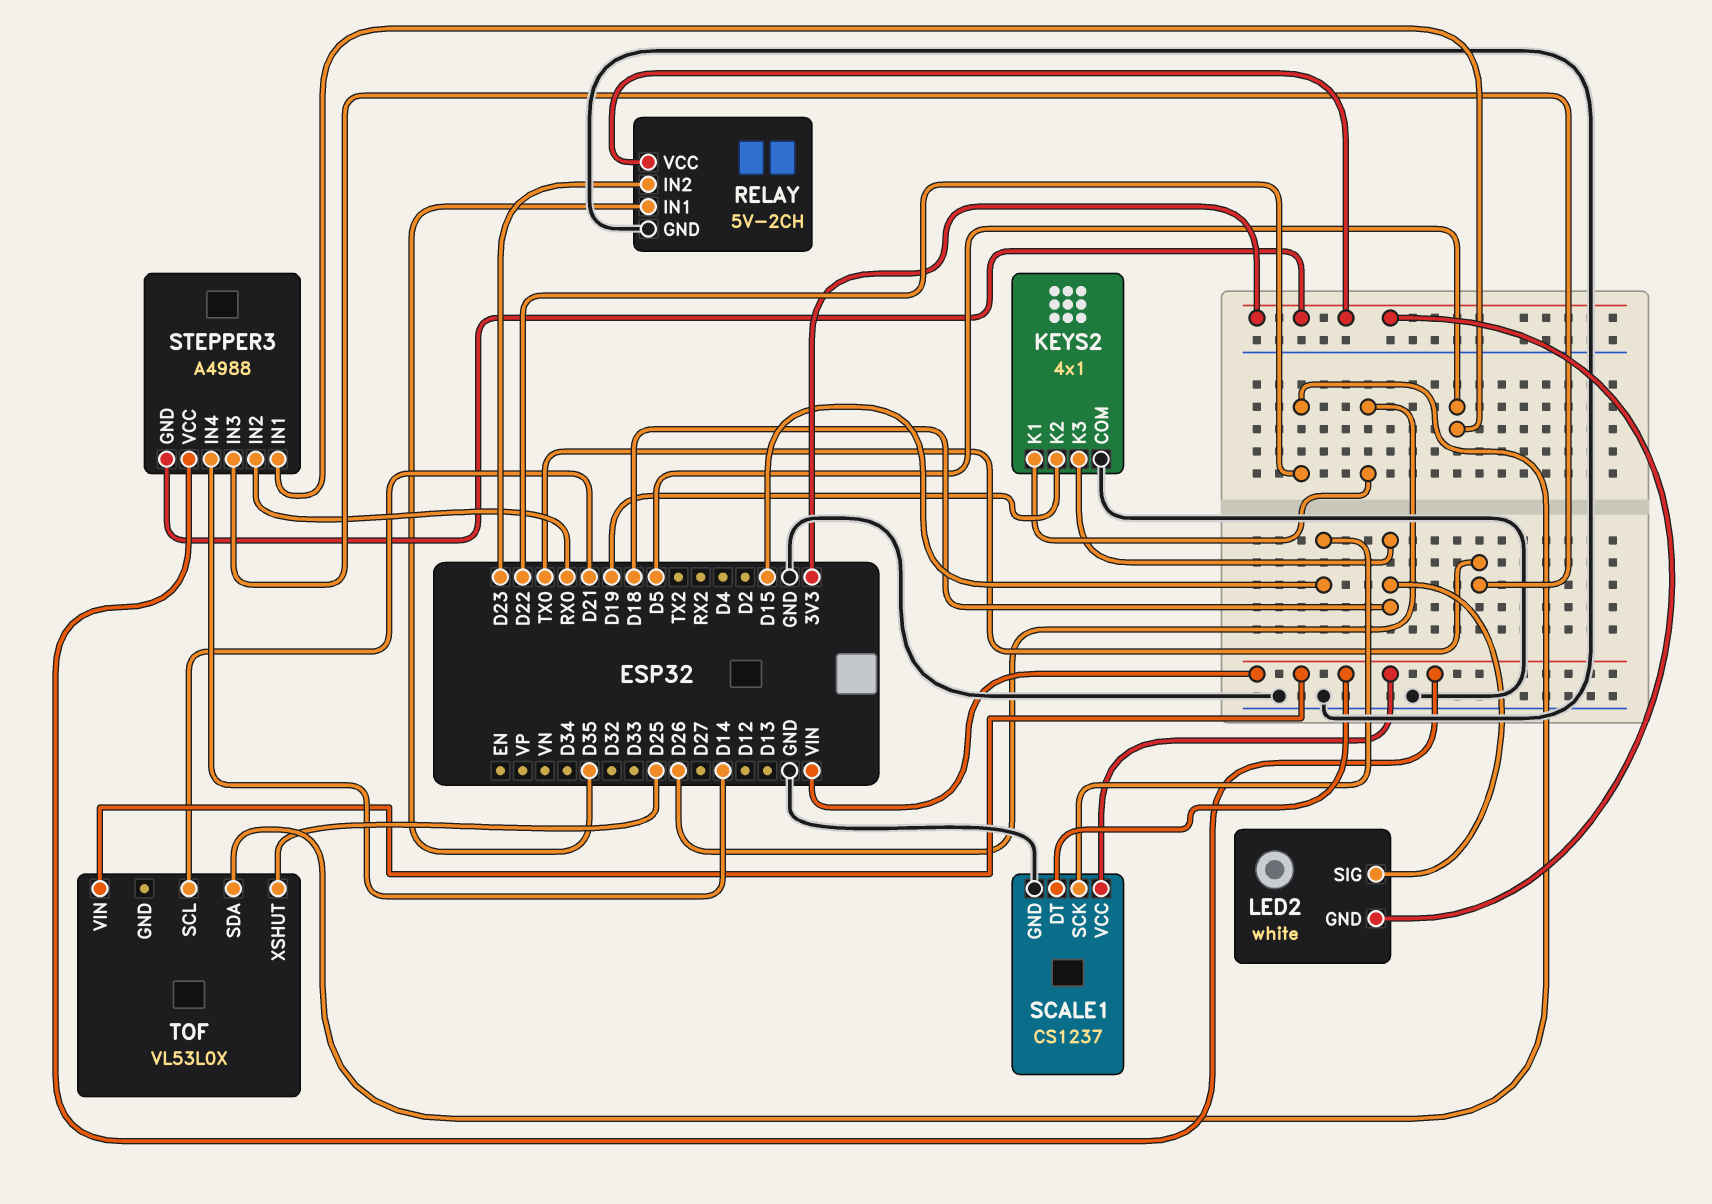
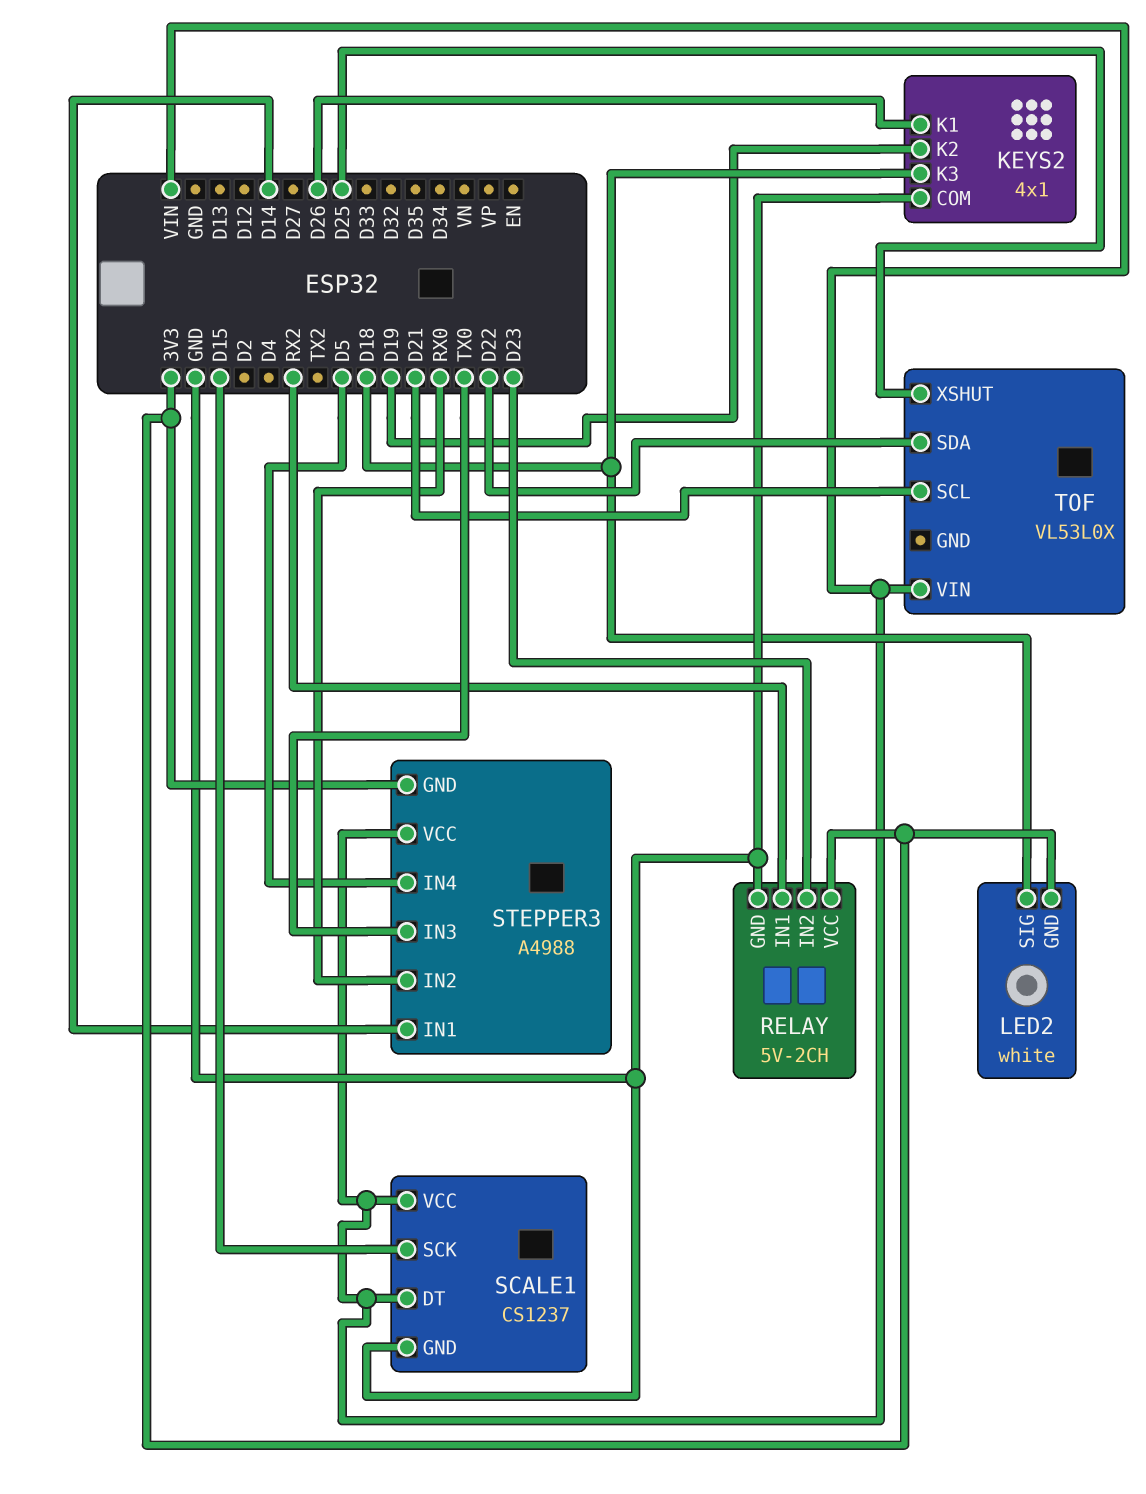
RELAY pin IN1: D35 -> RX2
STEPPER3 pin IN1: D5 -> D14
STEPPER3 pin IN4: D14 -> D5

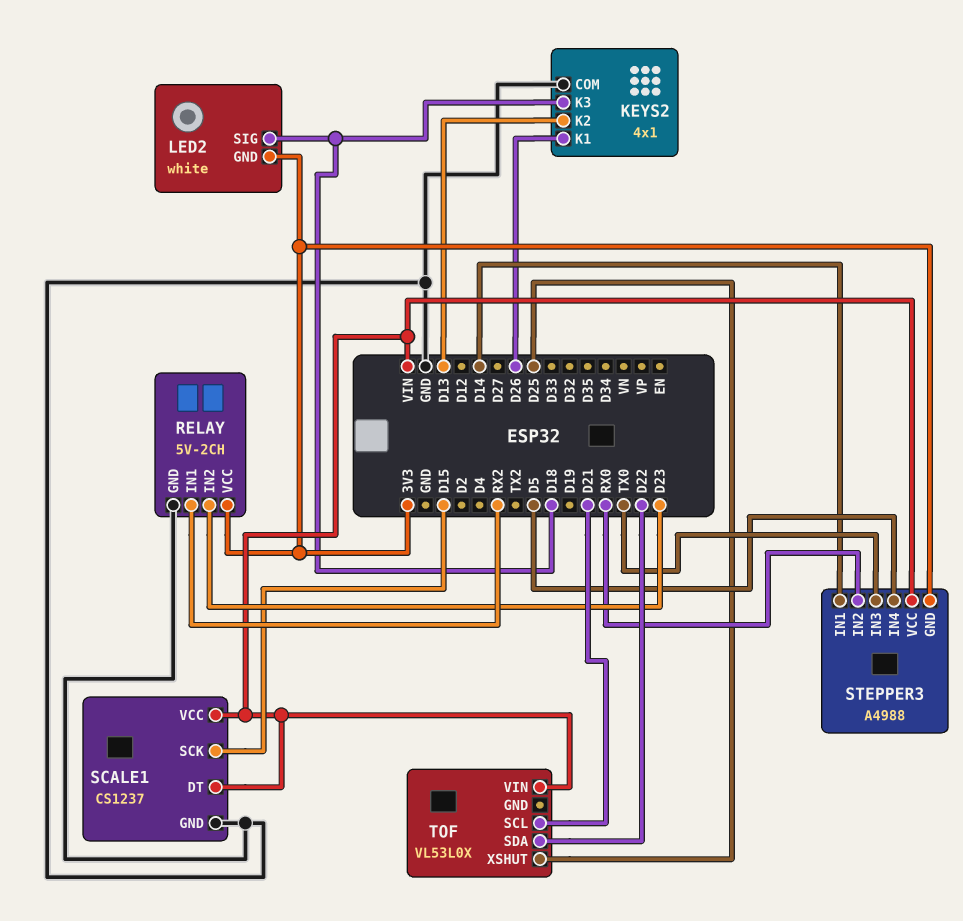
KEYS2 pin K2: D19 -> D13

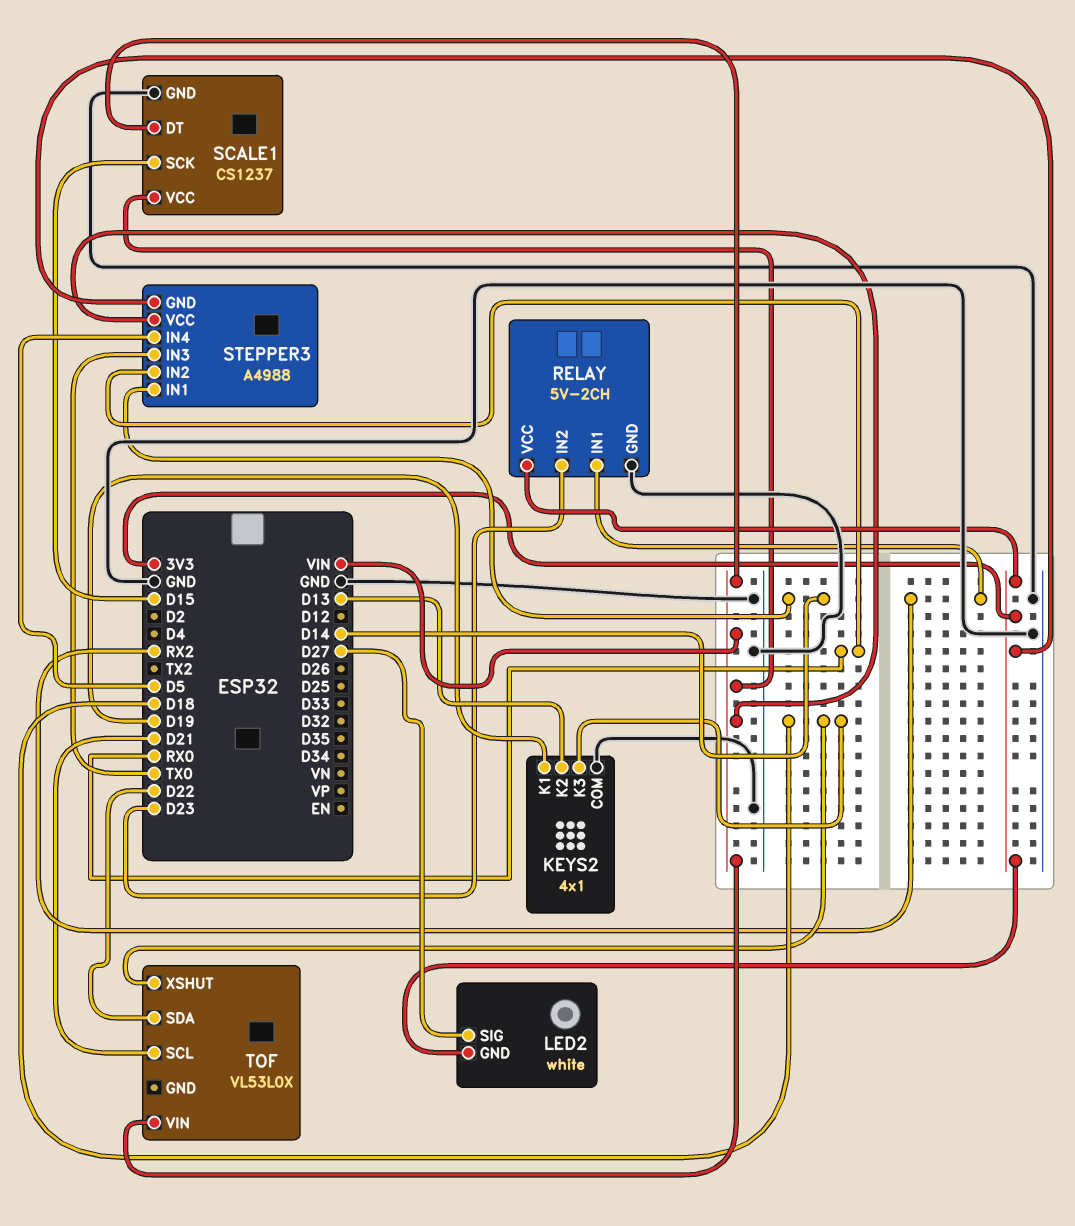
KEYS2 pin K1: D26 -> D19
LED2 pin SIG: D18 -> D27
TOF pin XSHUT: D25 -> D18

